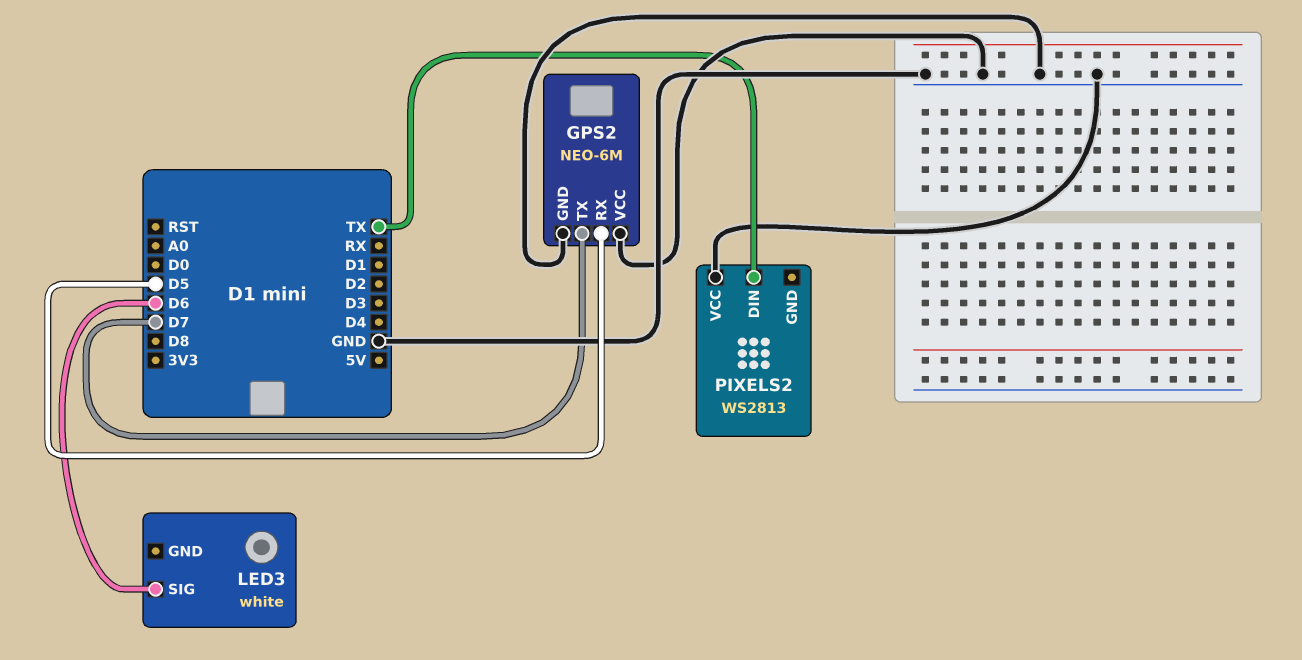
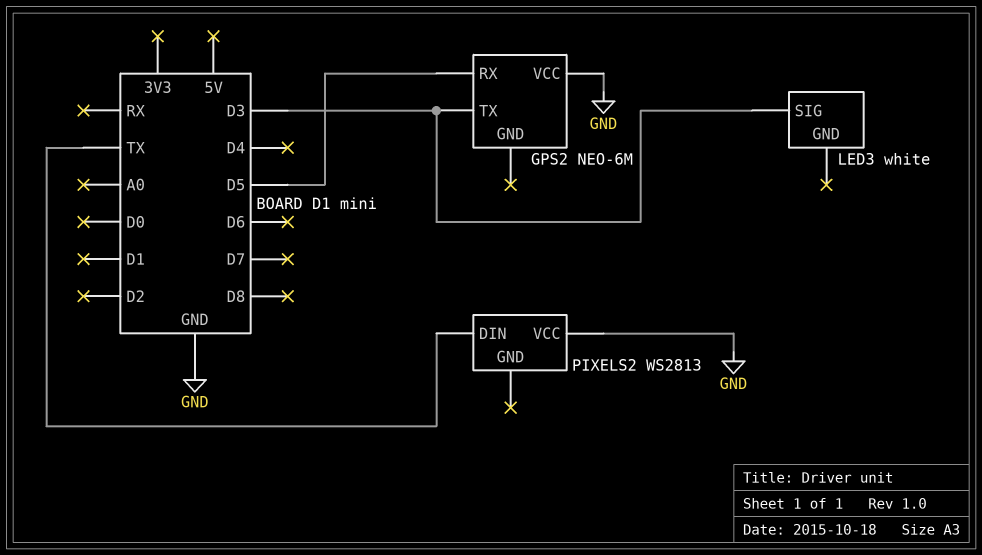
GPS2 pin GND: GND -> none
GPS2 pin TX: D7 -> D3
LED3 pin SIG: D6 -> D3

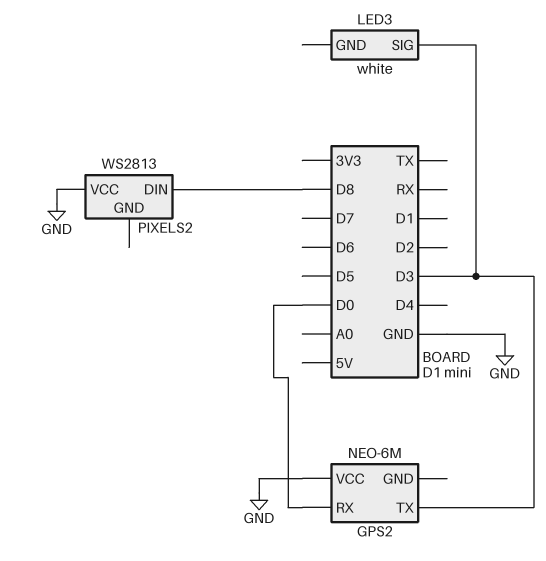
GPS2 pin RX: D5 -> D0
PIXELS2 pin DIN: TX -> D8

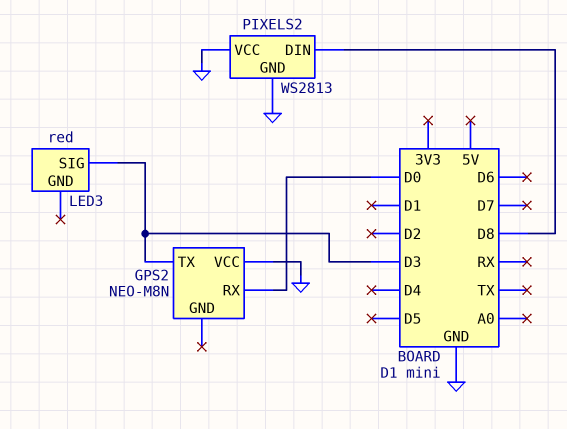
GPS2: NEO-6M -> NEO-M8N
LED3: white -> red
PIXELS2 pin GND: none -> GND

